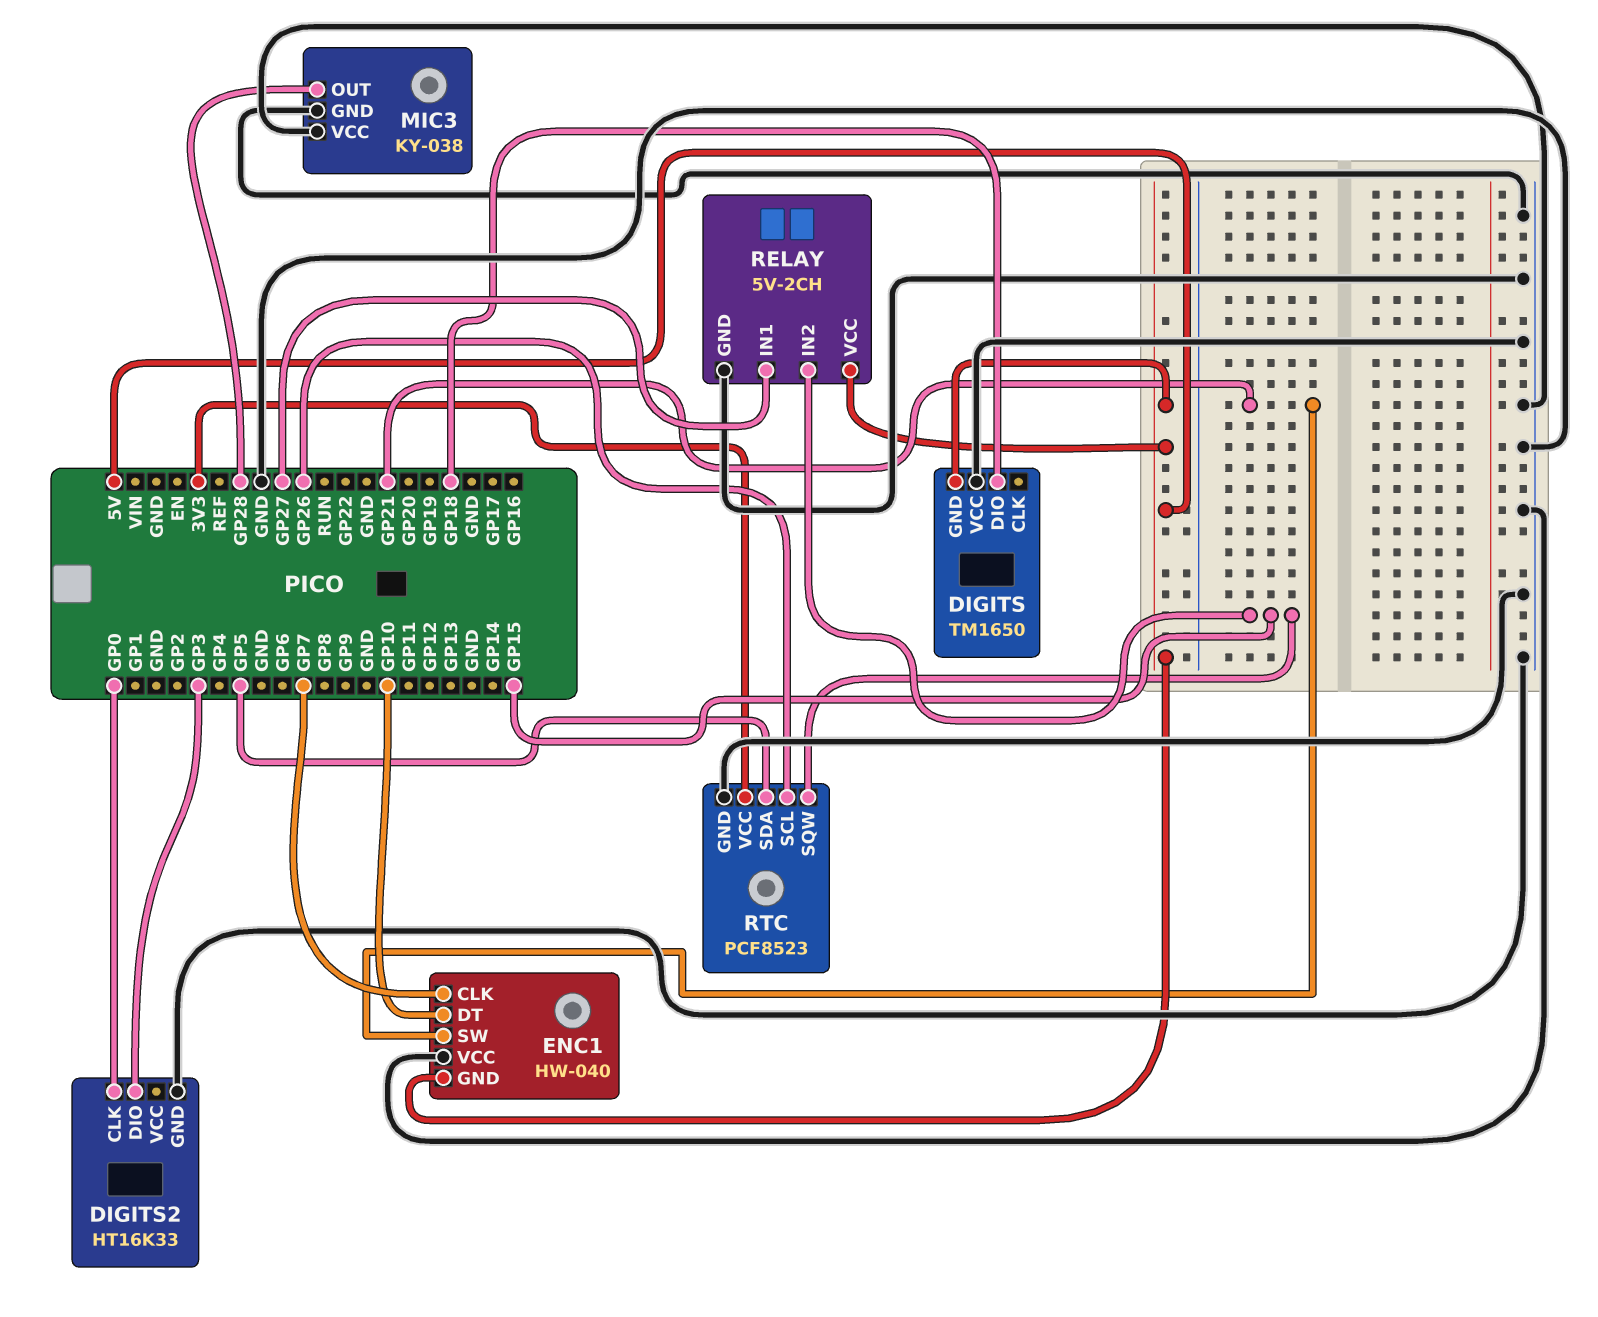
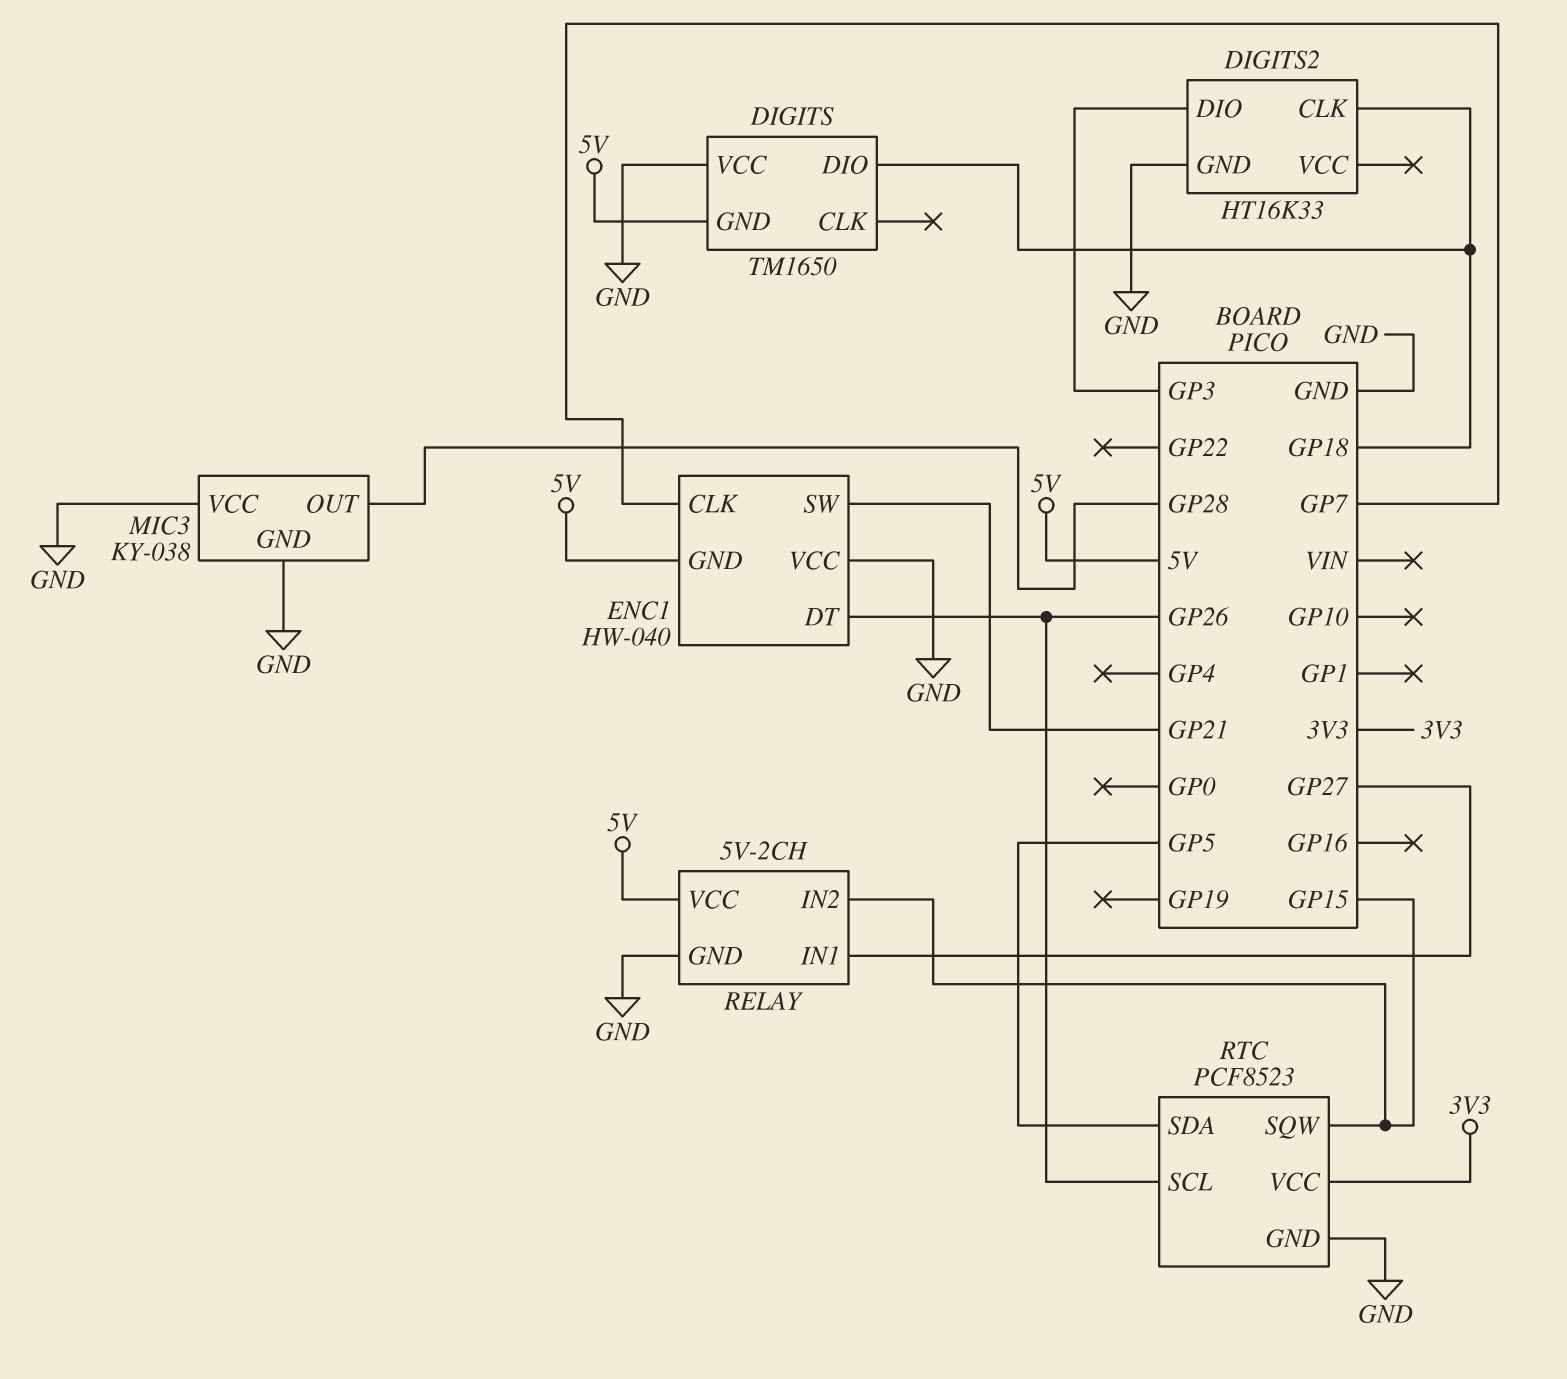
DIGITS2 pin CLK: GP0 -> GP18
ENC1 pin DT: GP10 -> GP26

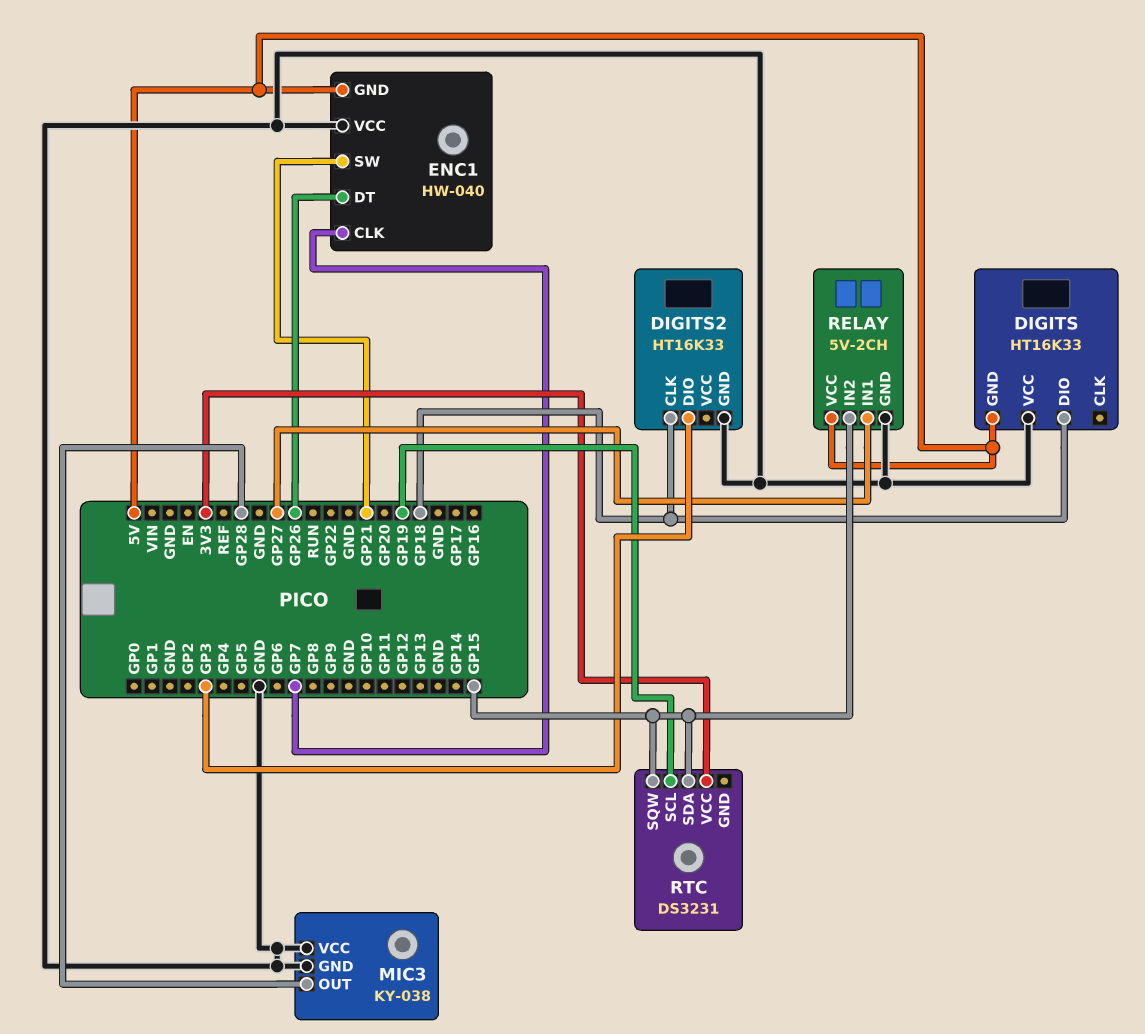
DIGITS: TM1650 -> HT16K33
RTC: PCF8523 -> DS3231
RTC pin GND: GND -> none
RTC pin SCL: GP26 -> GP19
RTC pin SDA: GP5 -> GP15

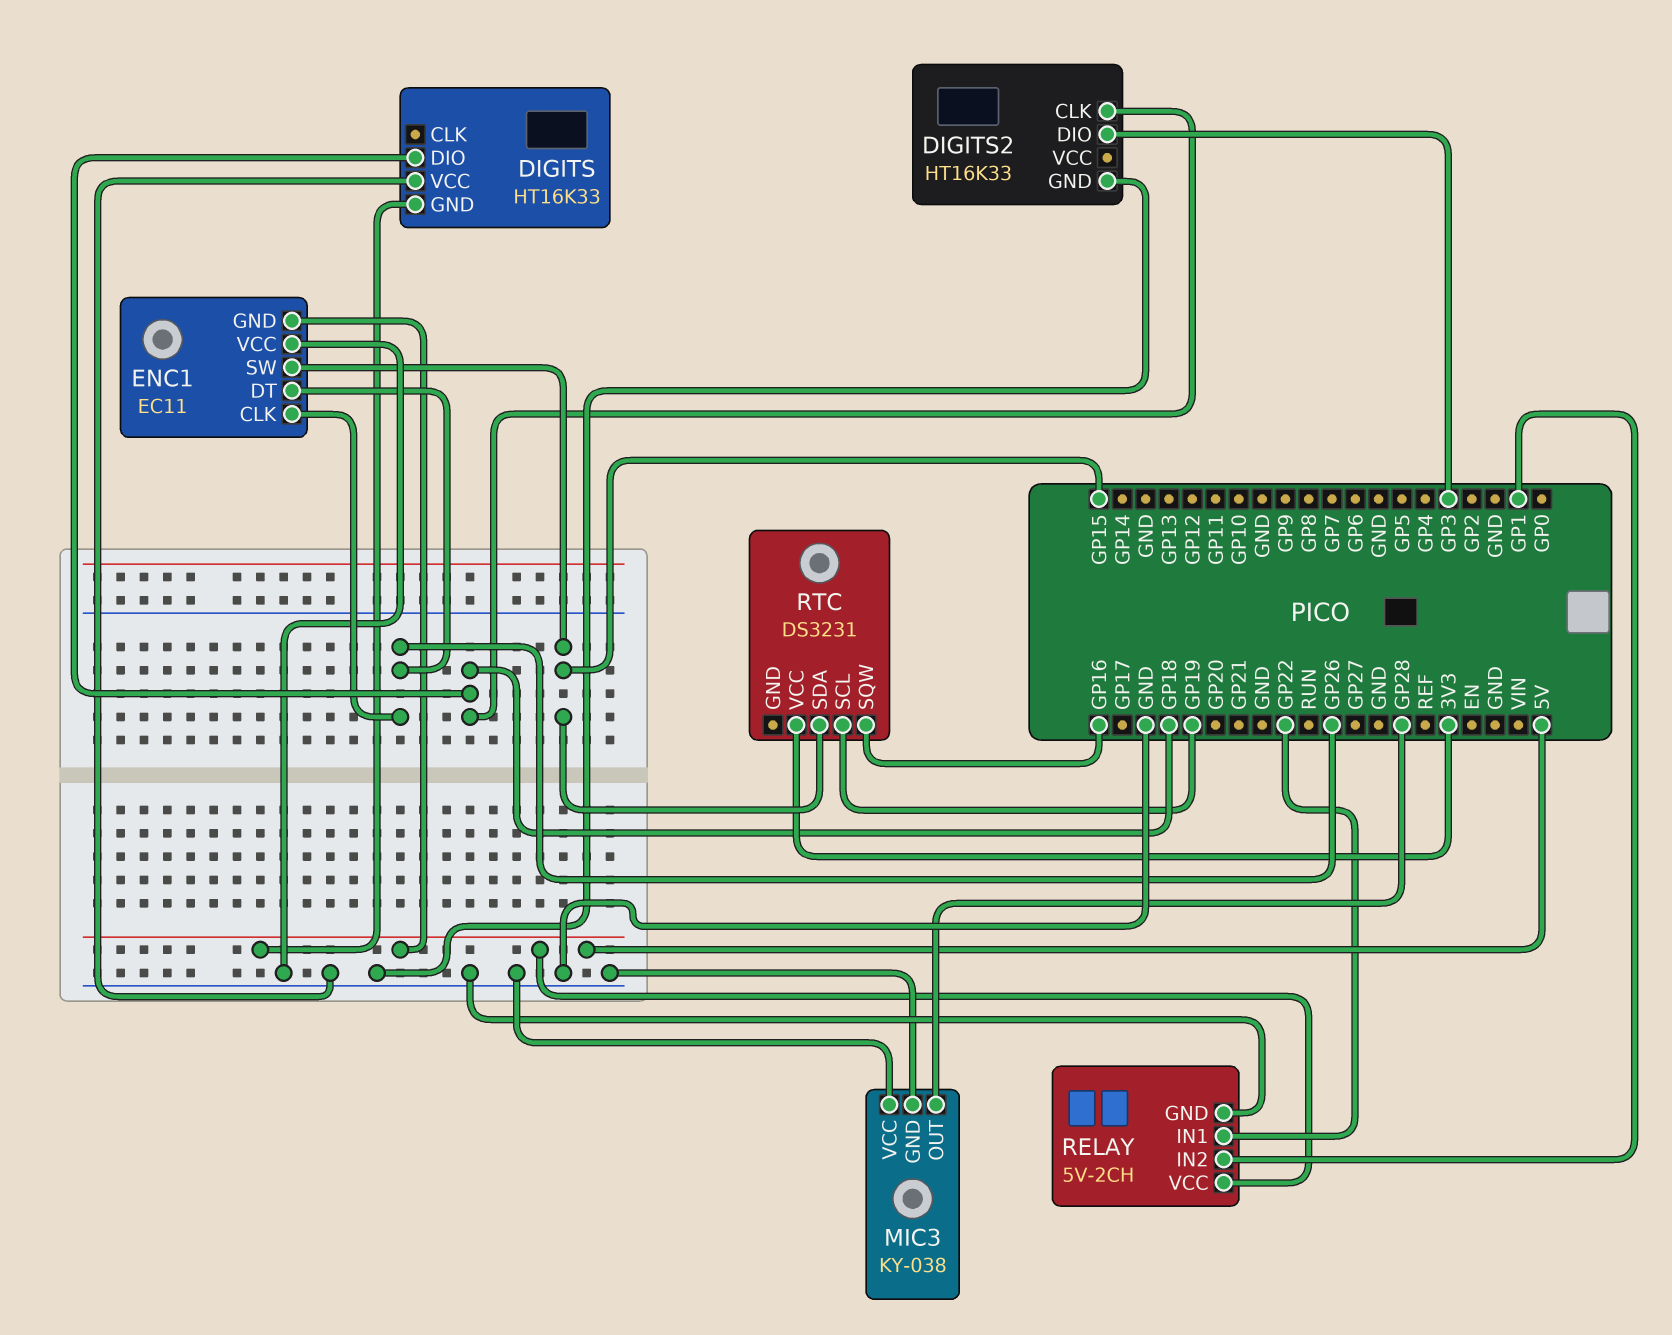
ENC1: HW-040 -> EC11
ENC1 pin CLK: GP7 -> GP26
ENC1 pin SW: GP21 -> GP15
RELAY pin IN1: GP27 -> GP22
RELAY pin IN2: GP15 -> GP1
RTC pin SQW: GP15 -> GP16

